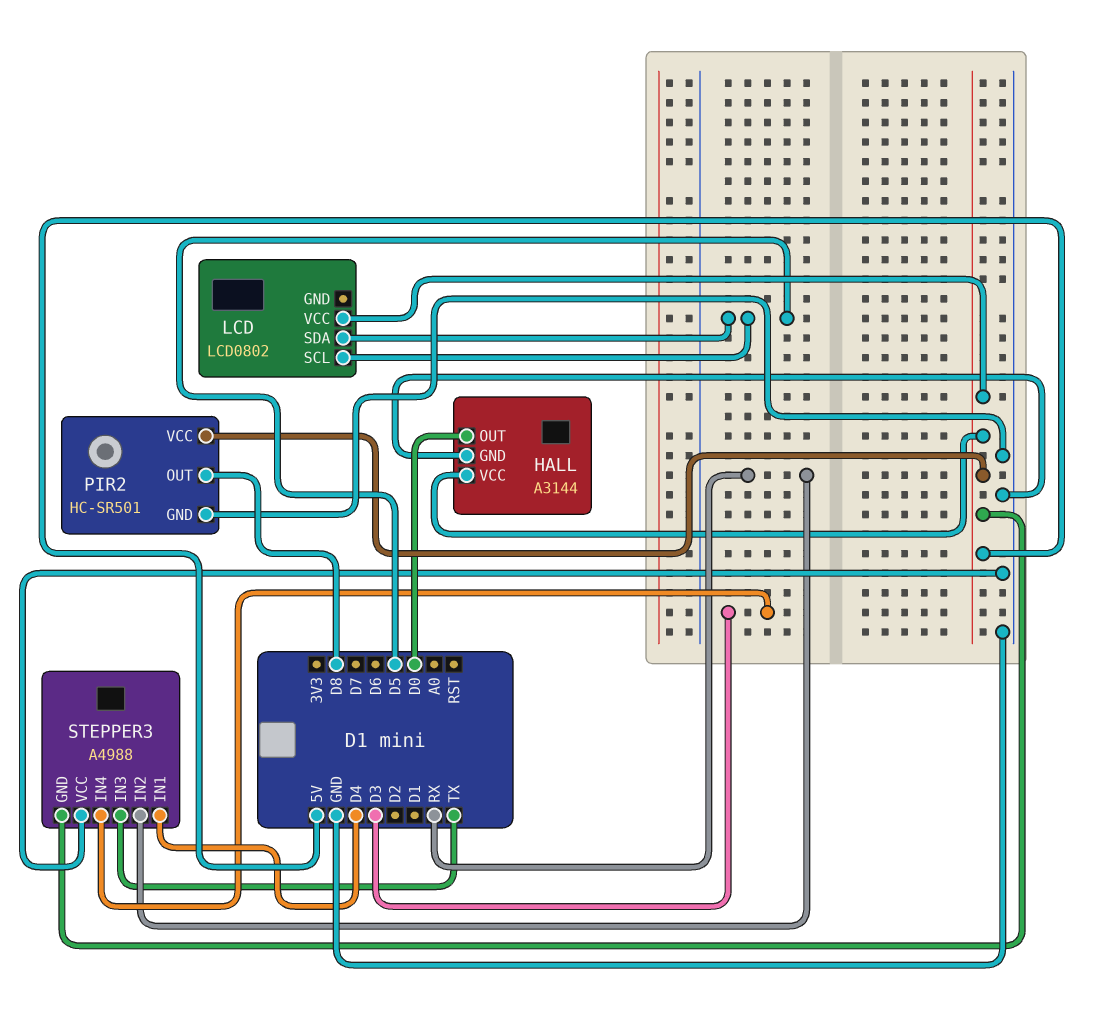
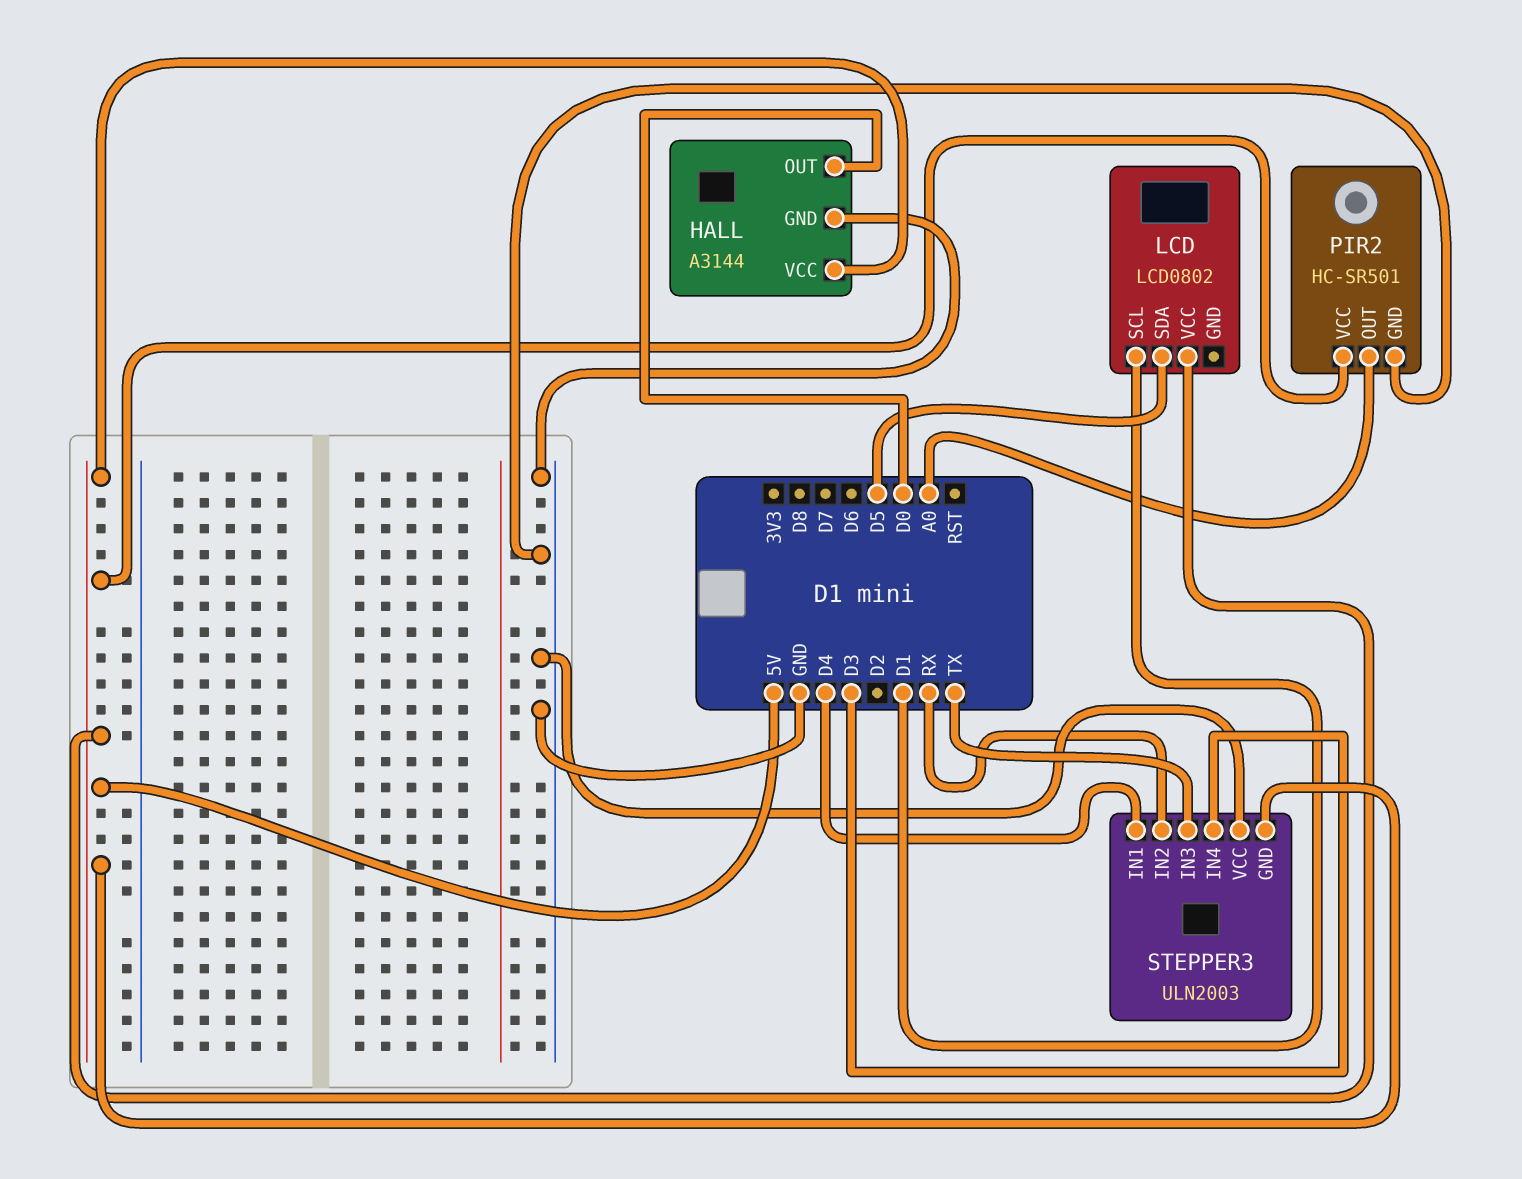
LCD pin SCL: D5 -> D1
PIR2 pin OUT: D8 -> A0
STEPPER3: A4988 -> ULN2003

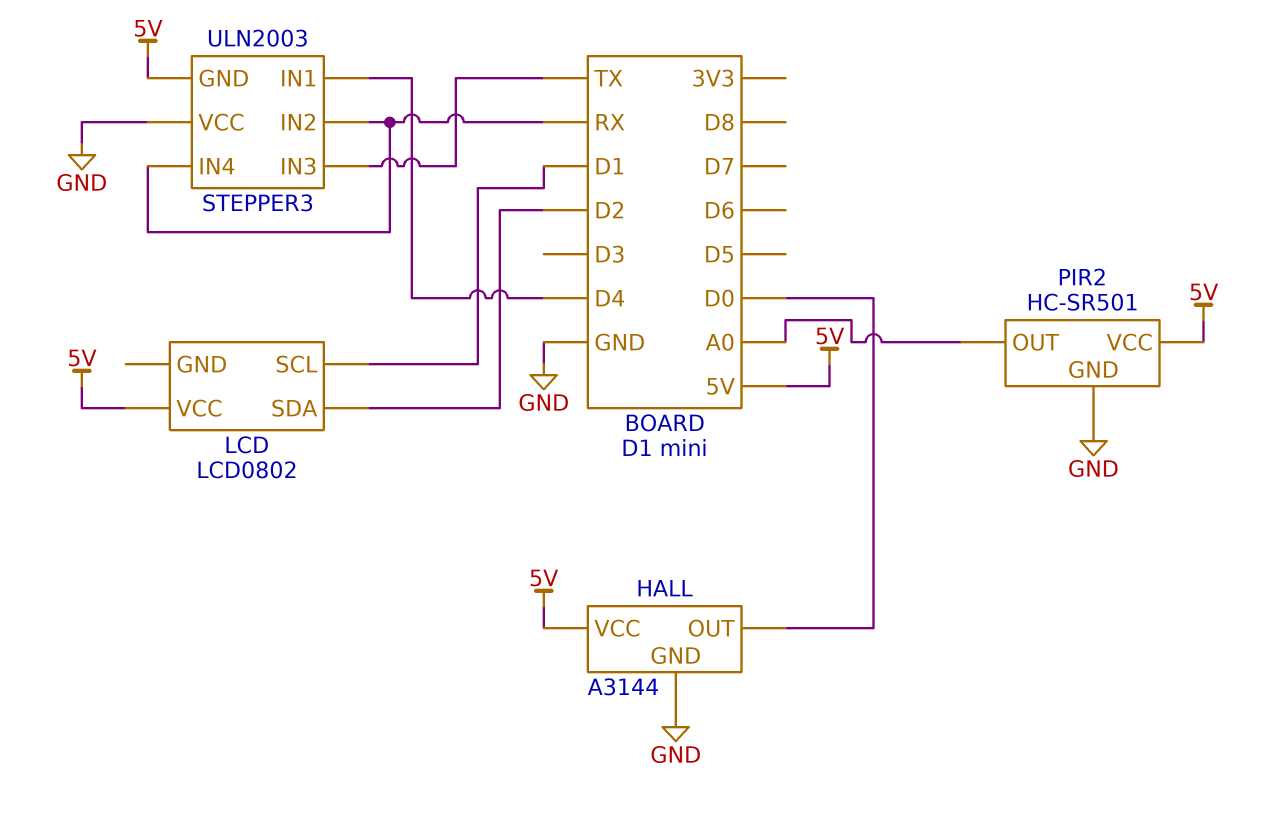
LCD pin SDA: D5 -> D2
STEPPER3 pin IN4: D3 -> RX

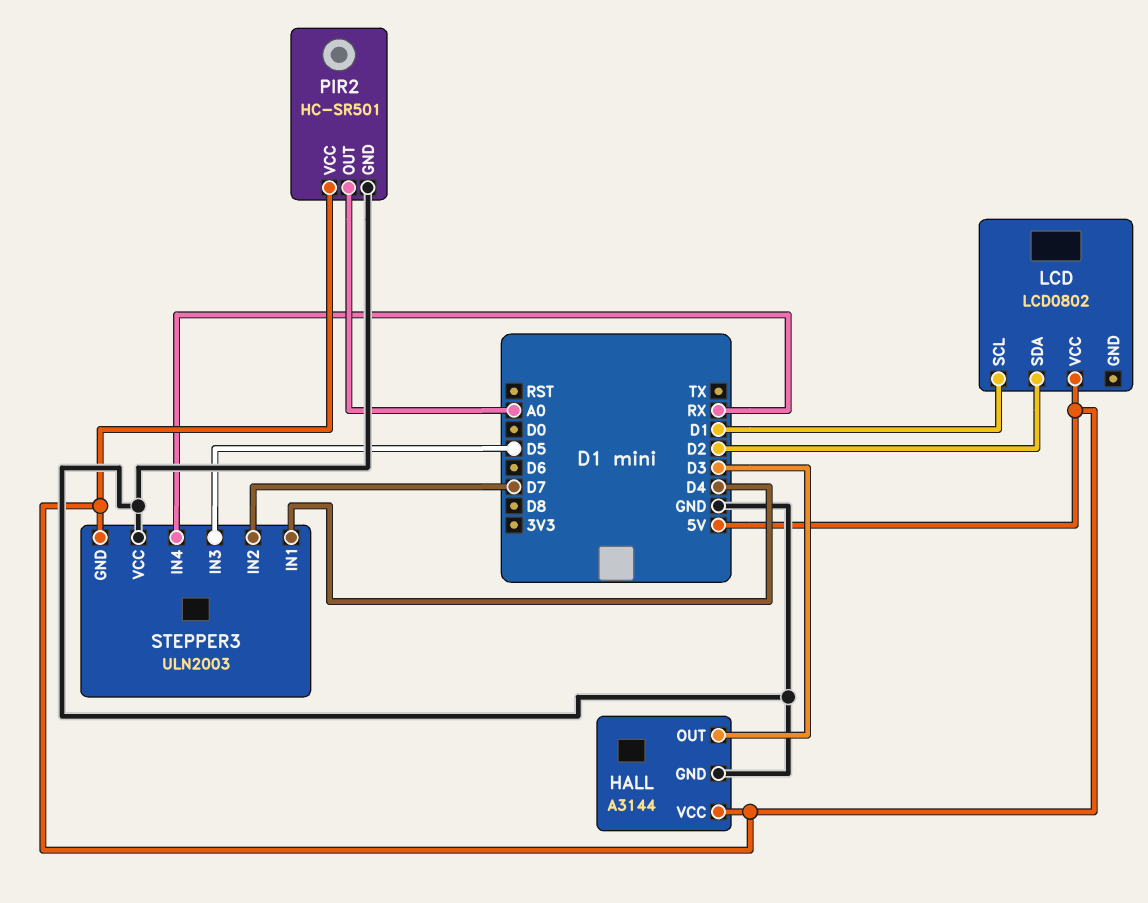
HALL pin OUT: D0 -> D3
STEPPER3 pin IN2: RX -> D7
STEPPER3 pin IN3: TX -> D5

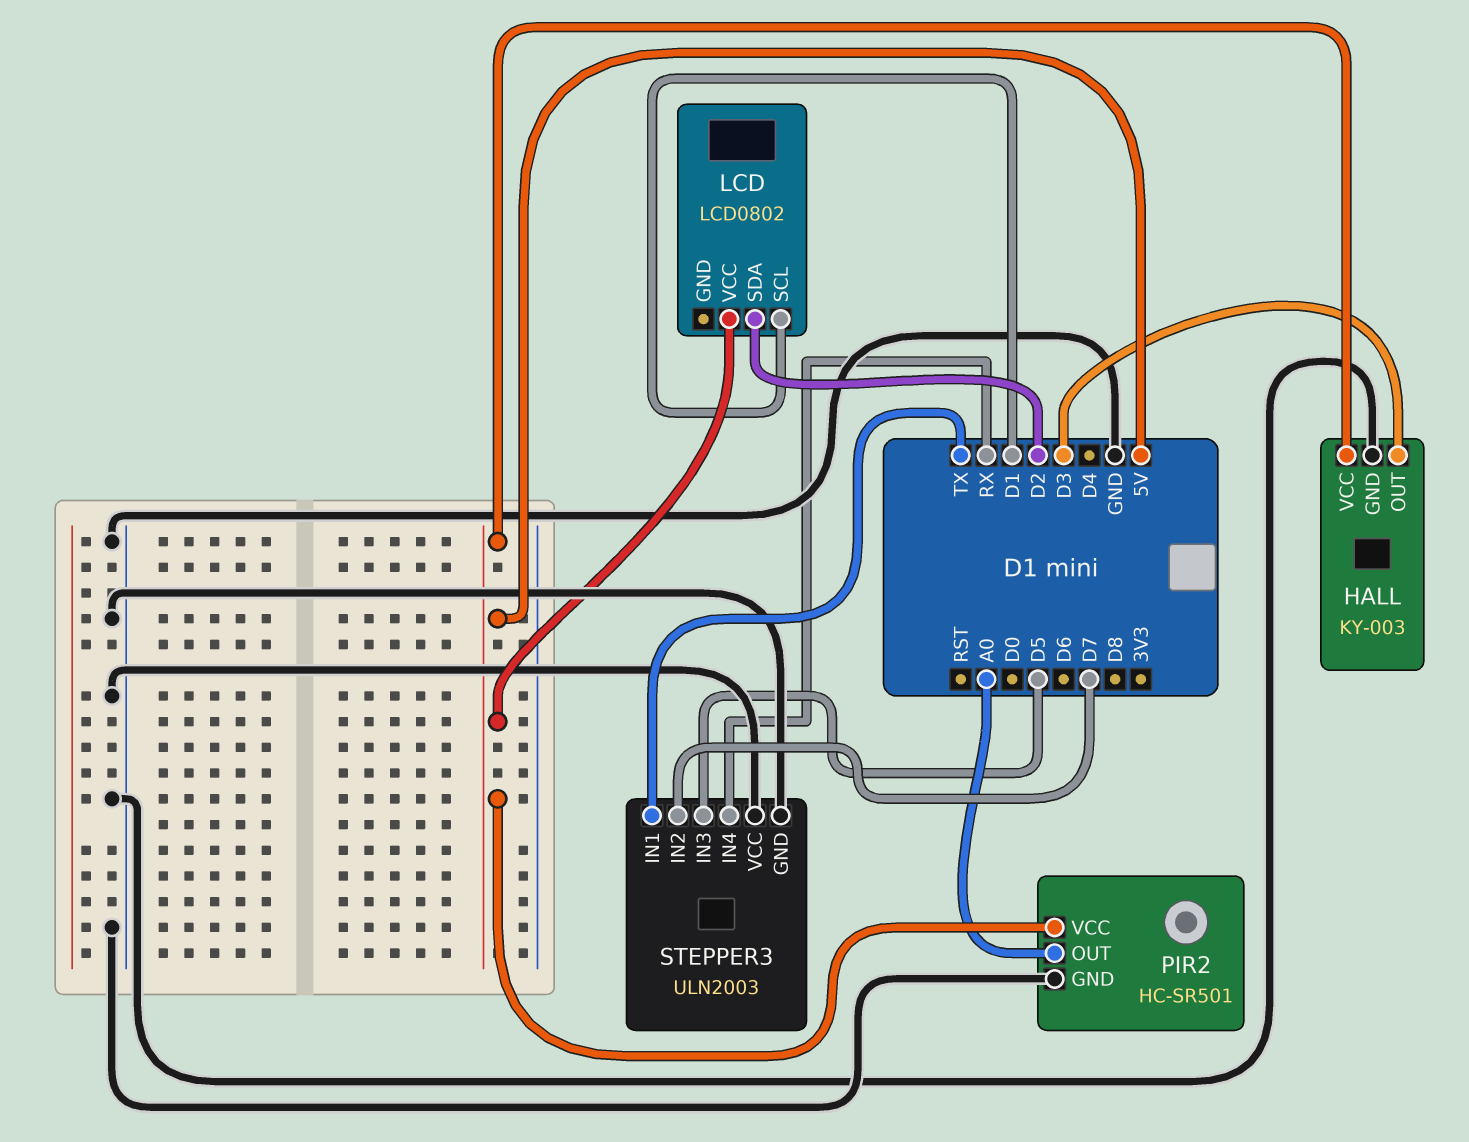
HALL: A3144 -> KY-003
STEPPER3 pin GND: 5V -> GND
STEPPER3 pin IN1: D4 -> TX

